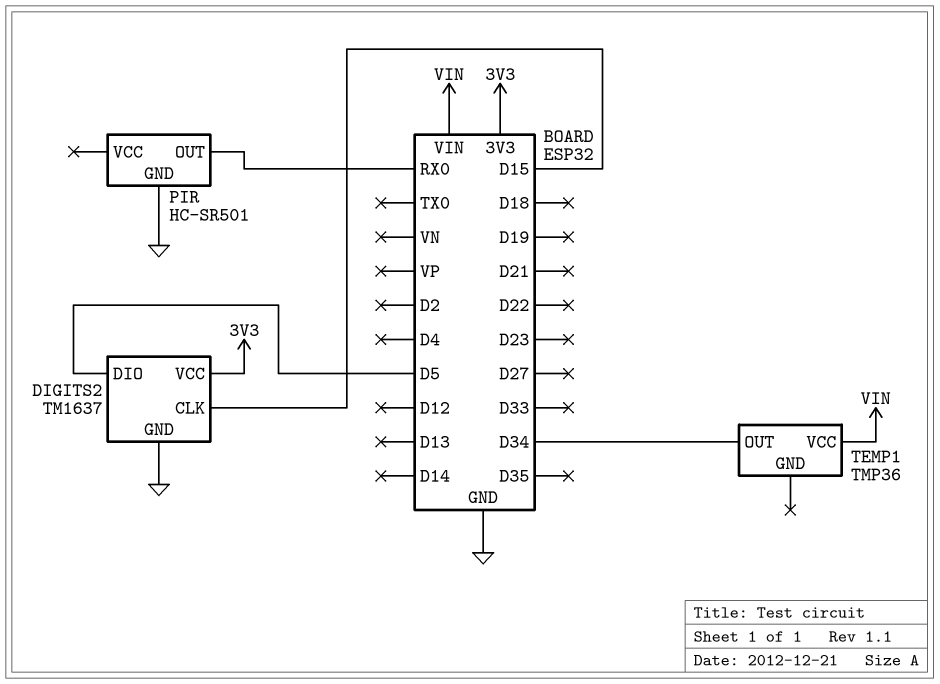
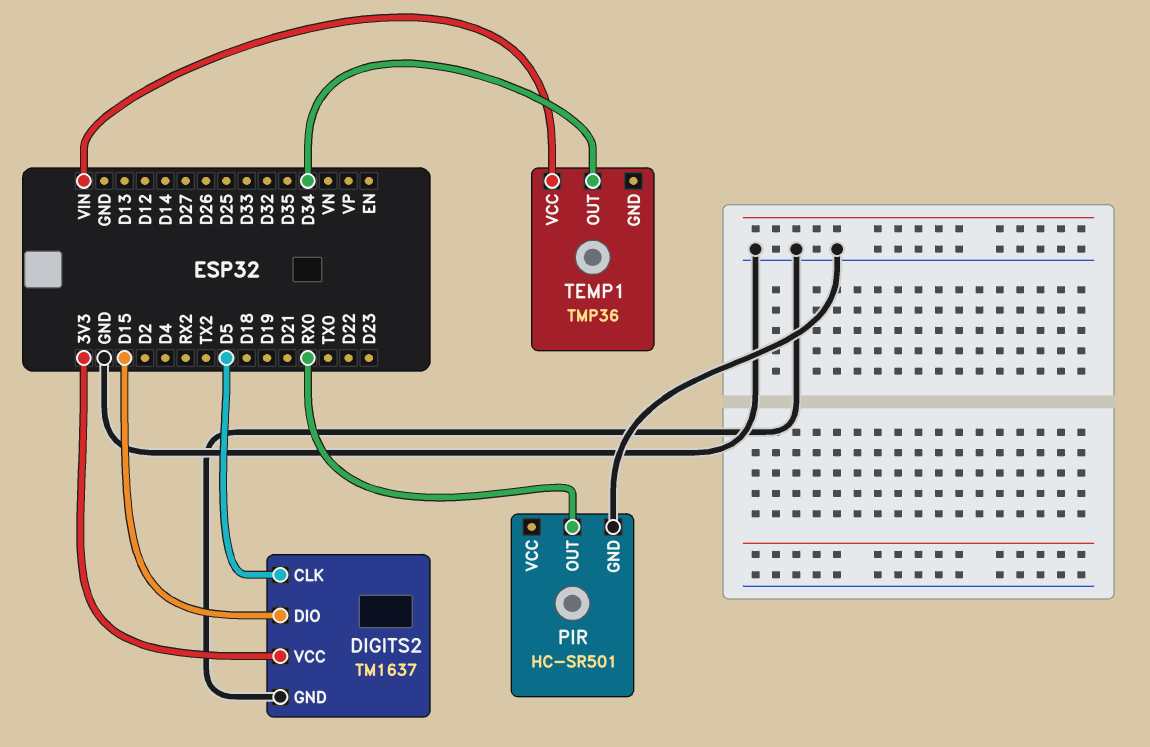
DIGITS2 pin CLK: D15 -> D5
DIGITS2 pin DIO: D5 -> D15

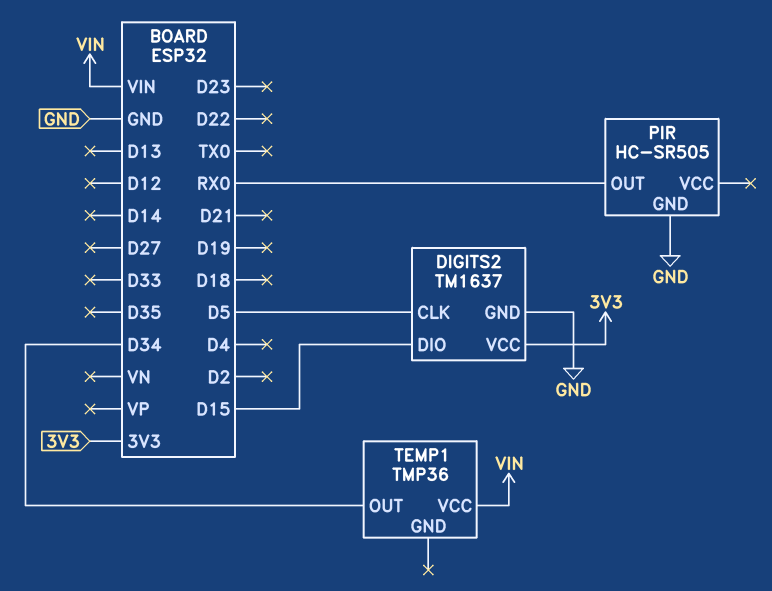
PIR: HC-SR501 -> HC-SR505

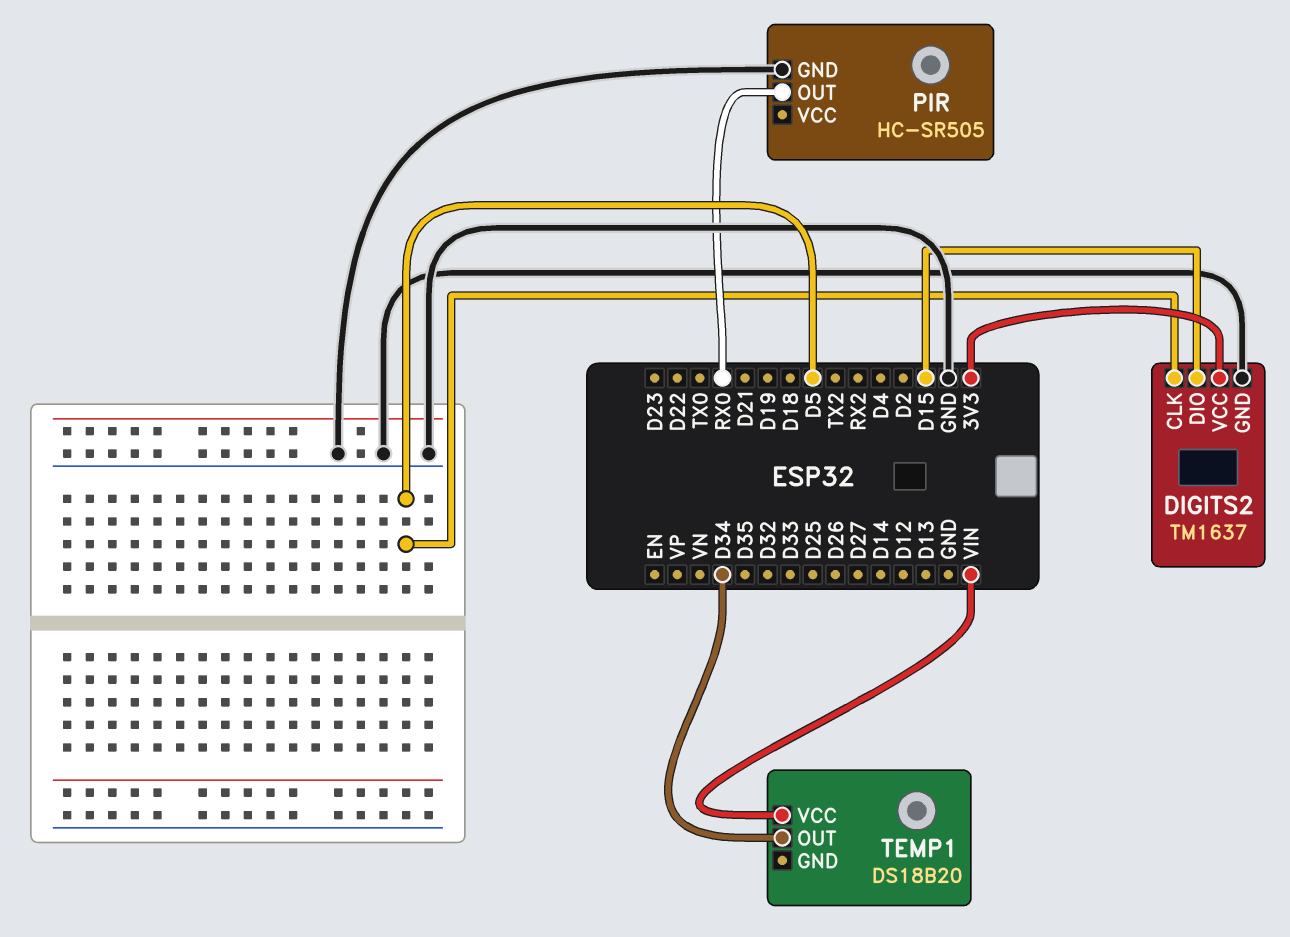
TEMP1: TMP36 -> DS18B20

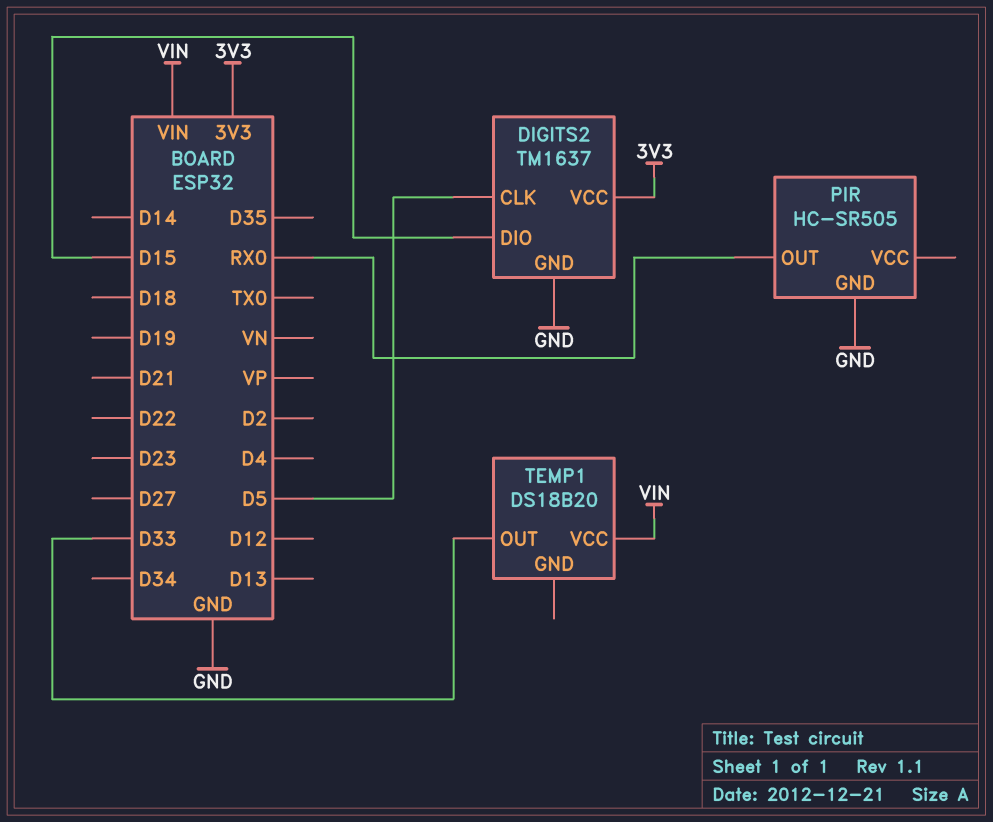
TEMP1 pin OUT: D34 -> D33

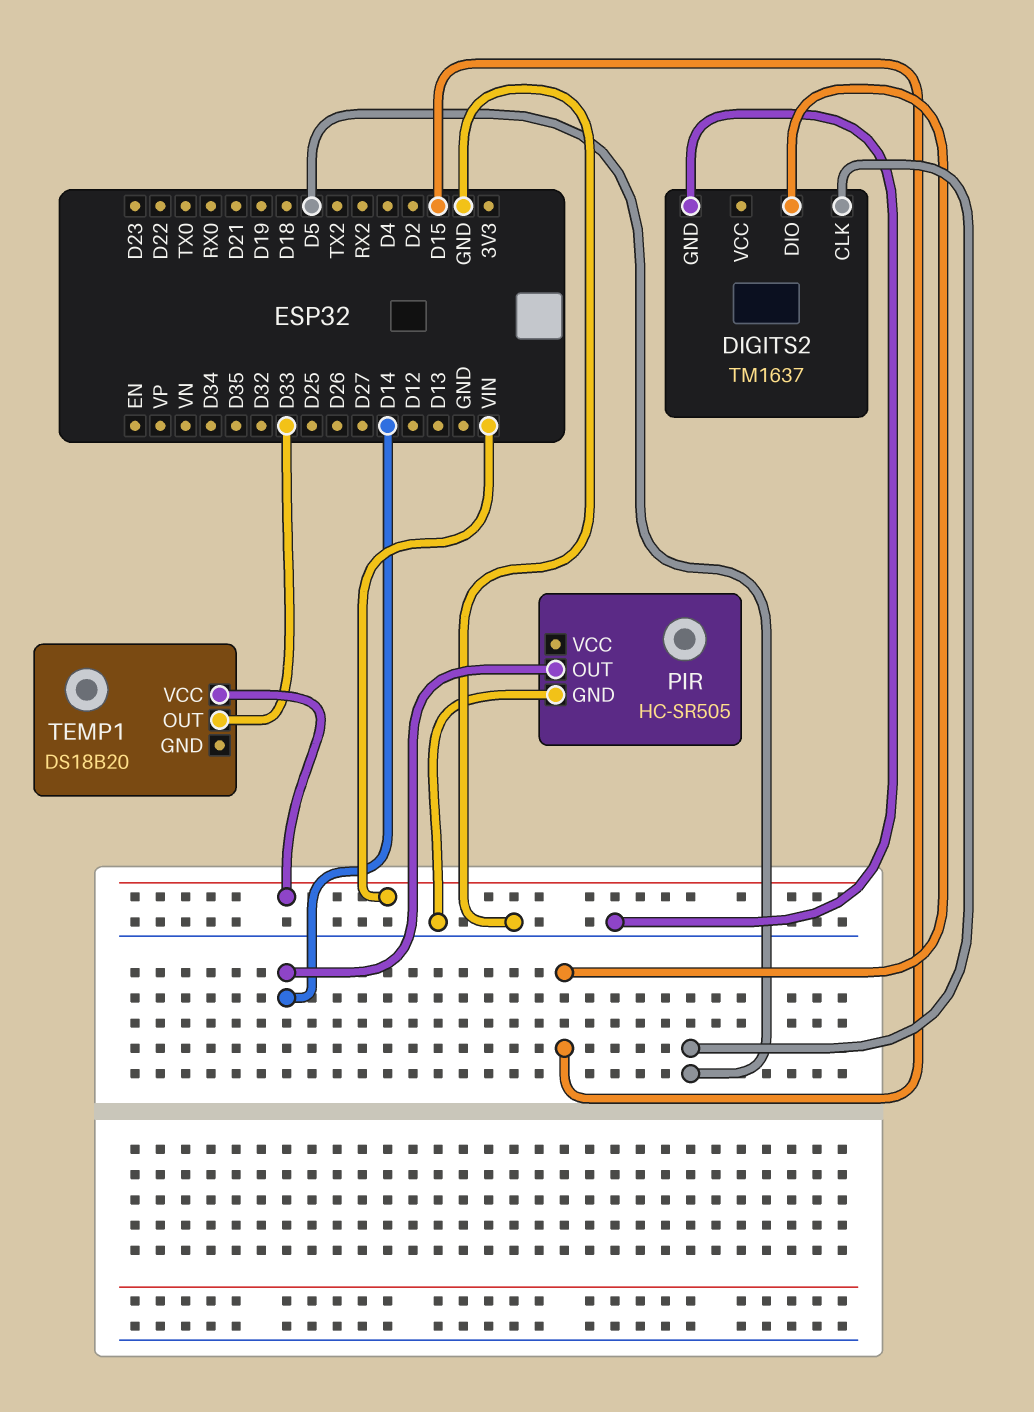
DIGITS2 pin VCC: 3V3 -> none
PIR pin OUT: RX0 -> D14

